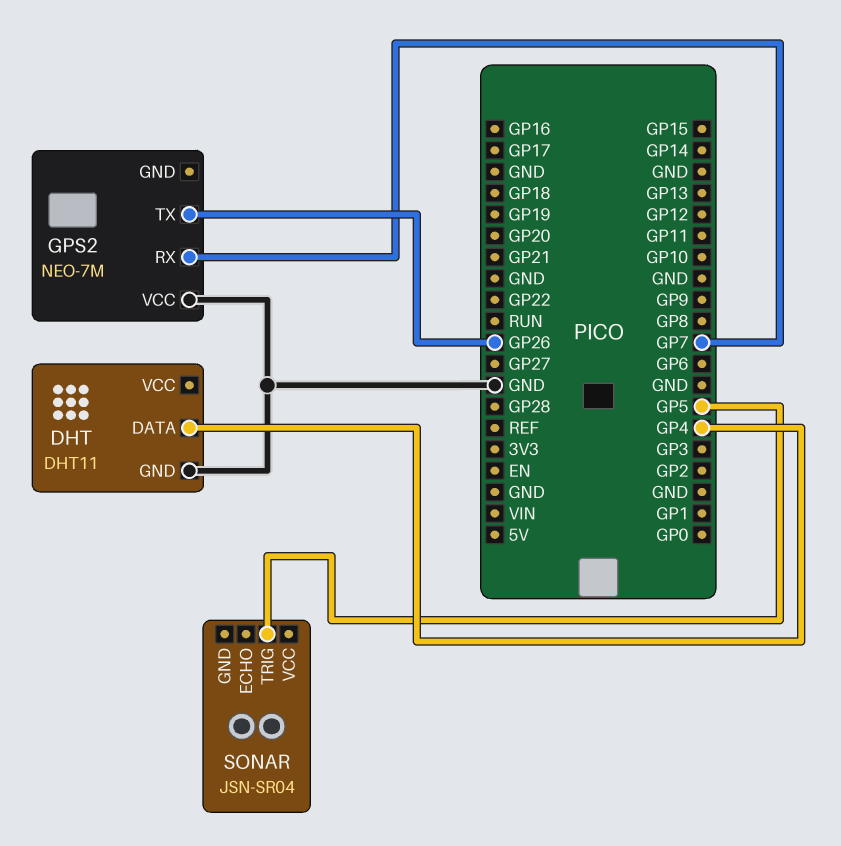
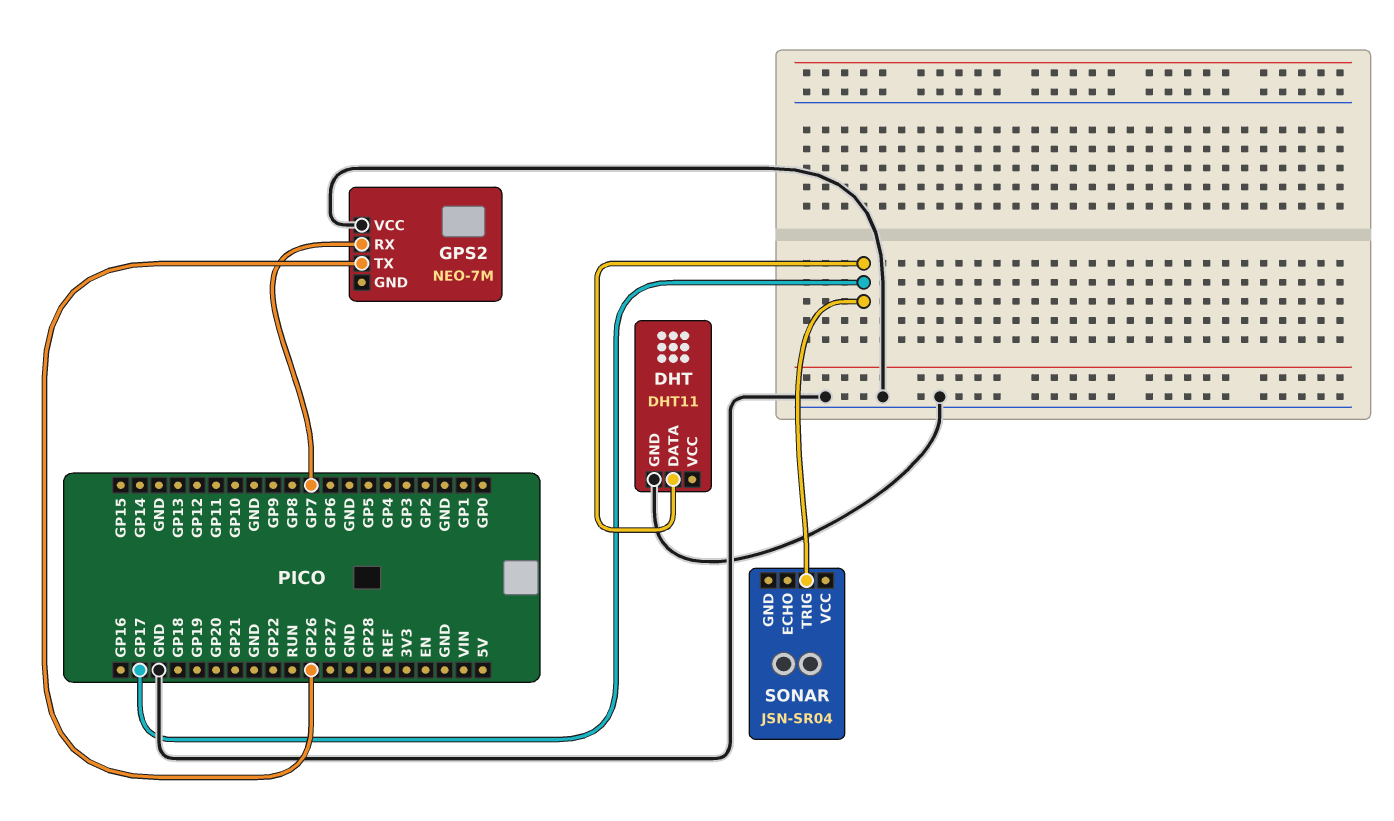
DHT pin DATA: GP4 -> GP17
SONAR pin TRIG: GP5 -> GP17

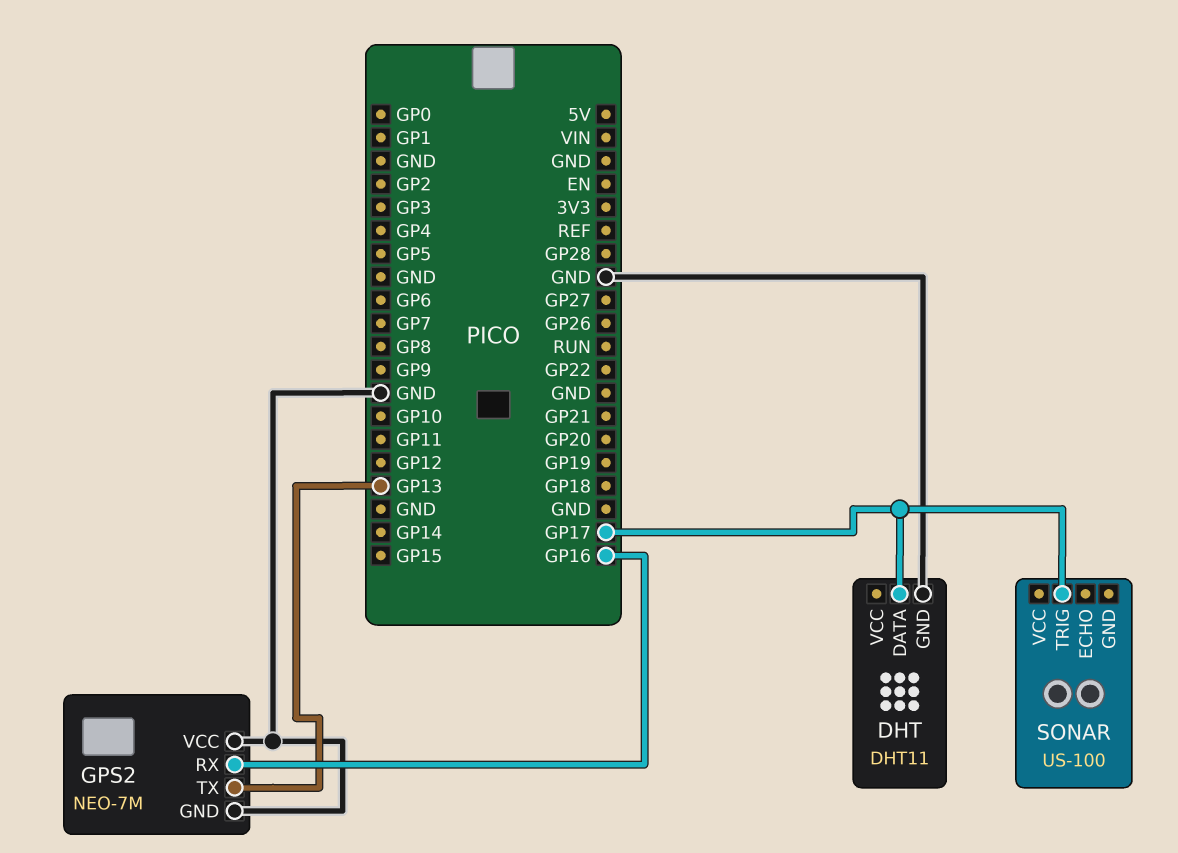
GPS2 pin GND: none -> GND
GPS2 pin RX: GP7 -> GP16
GPS2 pin TX: GP26 -> GP13
SONAR: JSN-SR04 -> US-100

